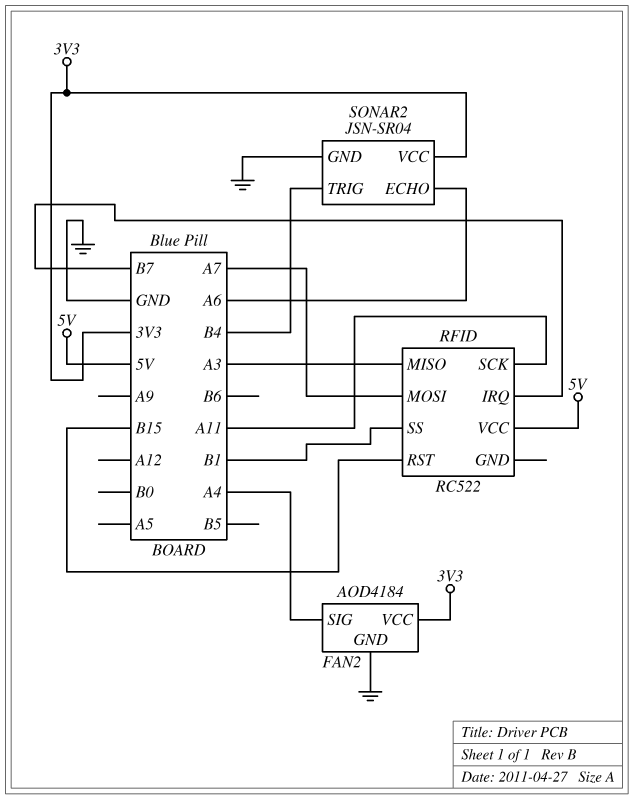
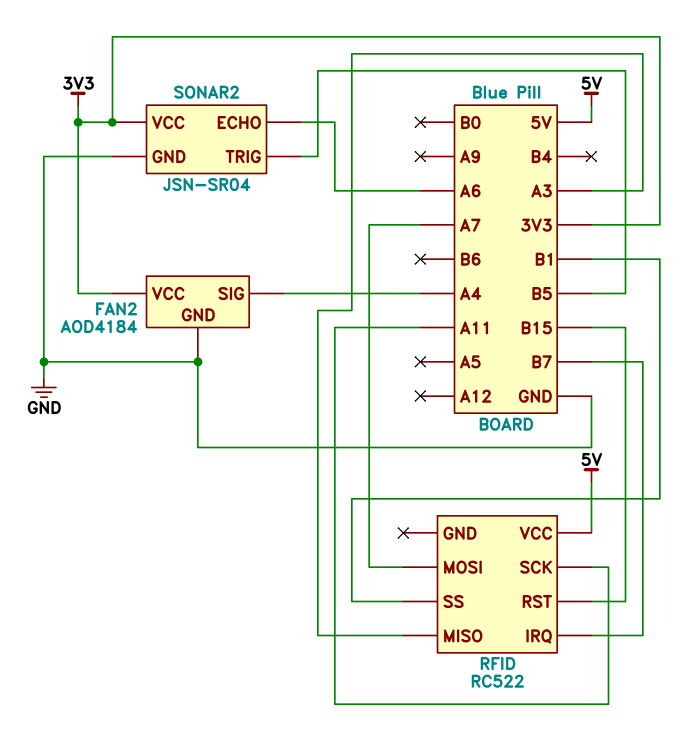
SONAR2 pin TRIG: B4 -> B5

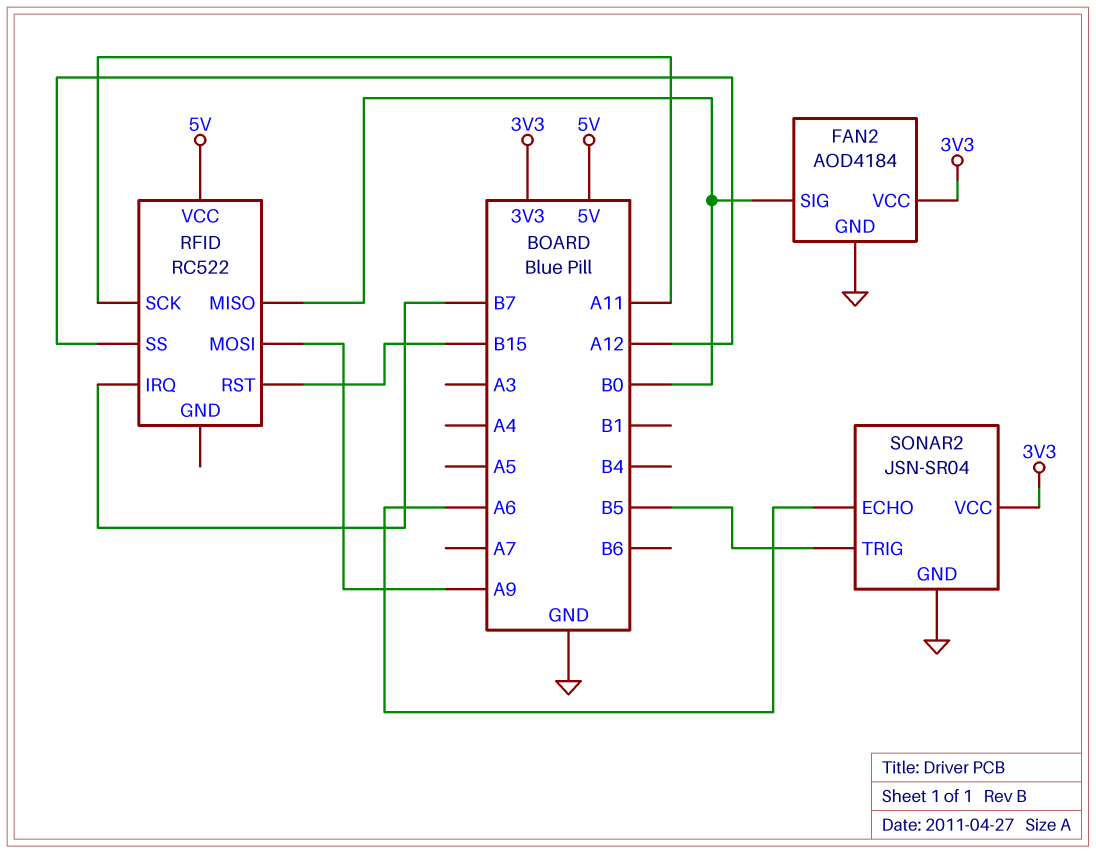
FAN2 pin SIG: A4 -> B0
RFID pin MISO: A3 -> B0
RFID pin MOSI: A7 -> A9
RFID pin SS: B1 -> A12

